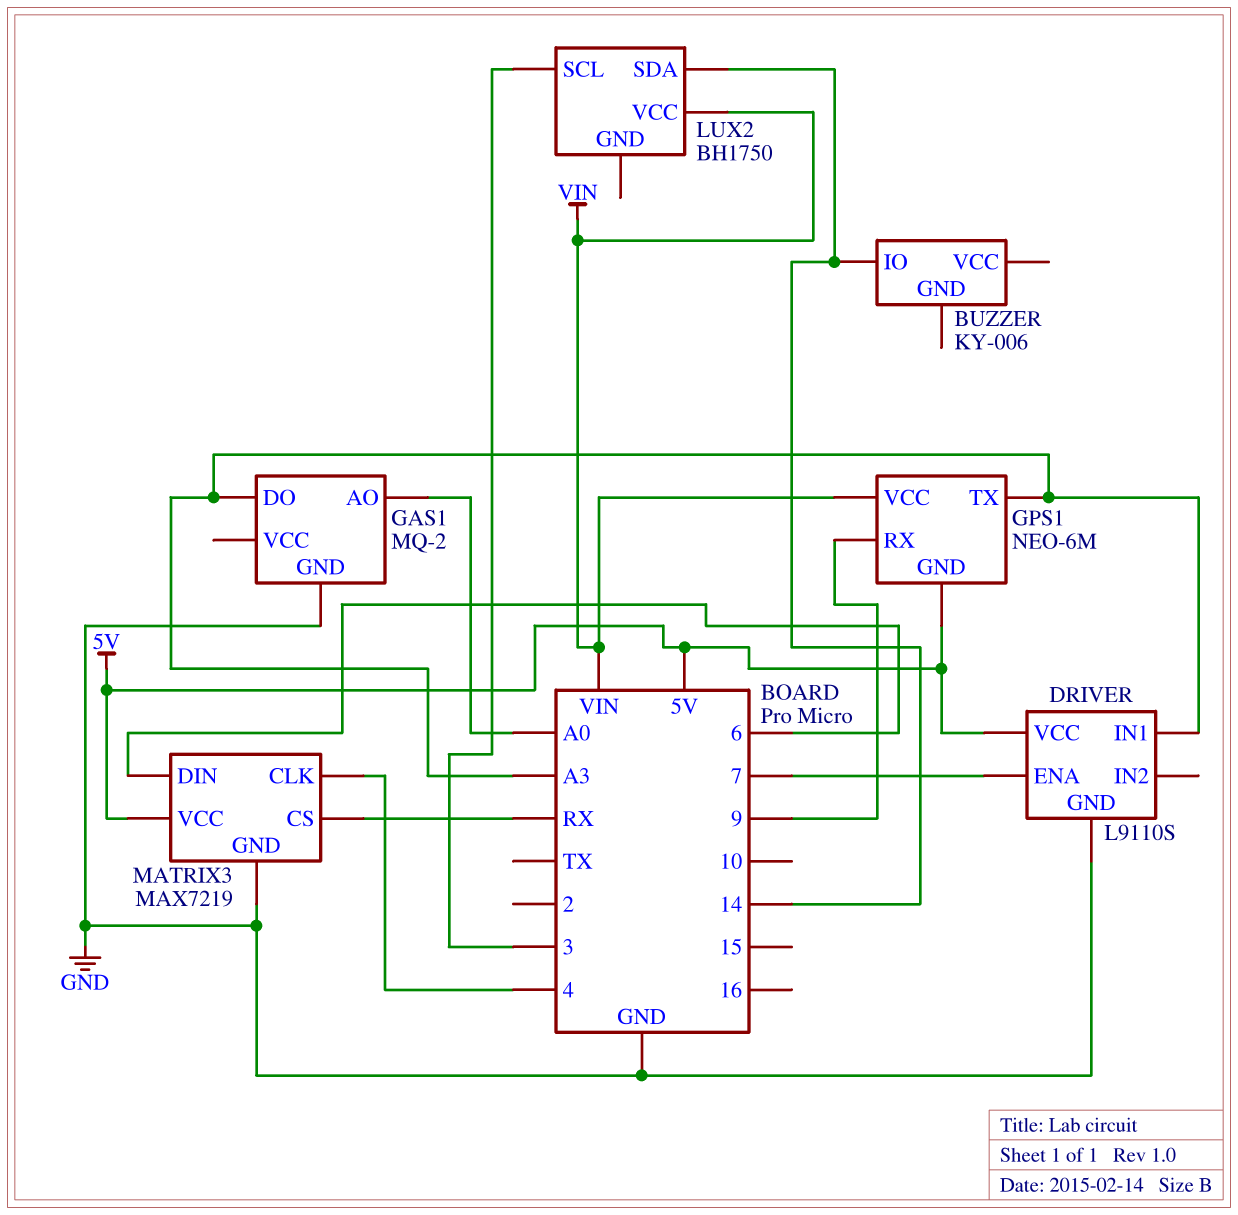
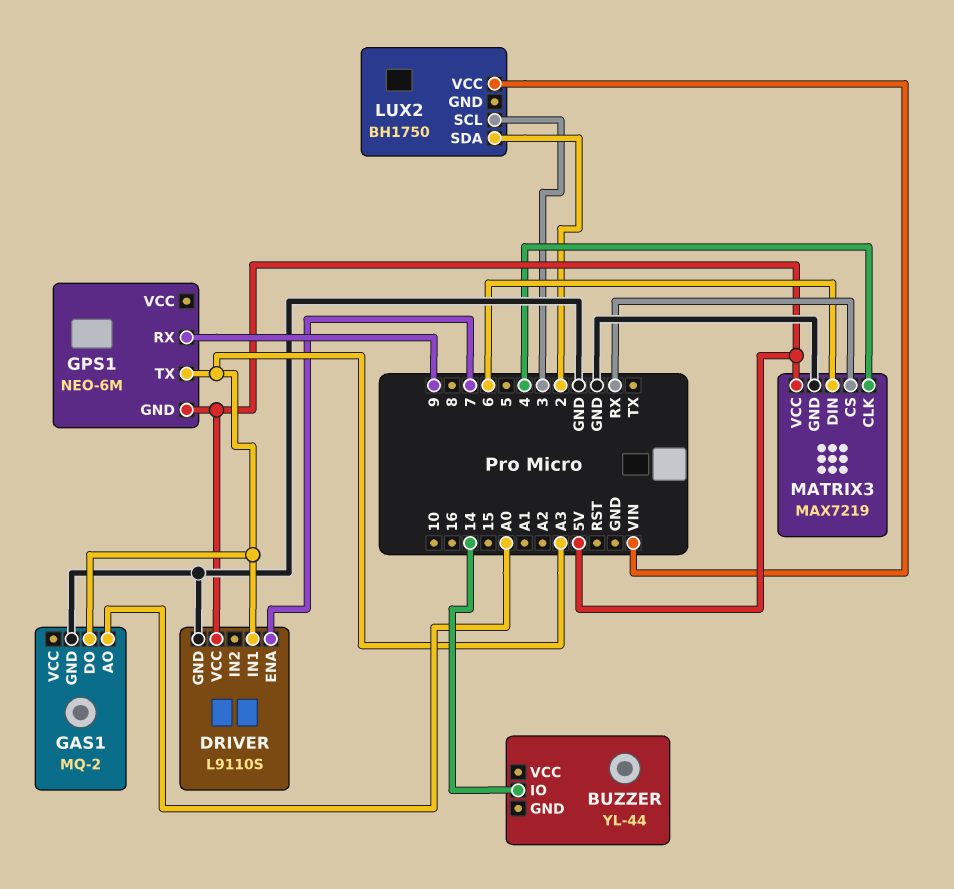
BUZZER: KY-006 -> YL-44
GPS1 pin VCC: VIN -> none
LUX2 pin SDA: 14 -> 2

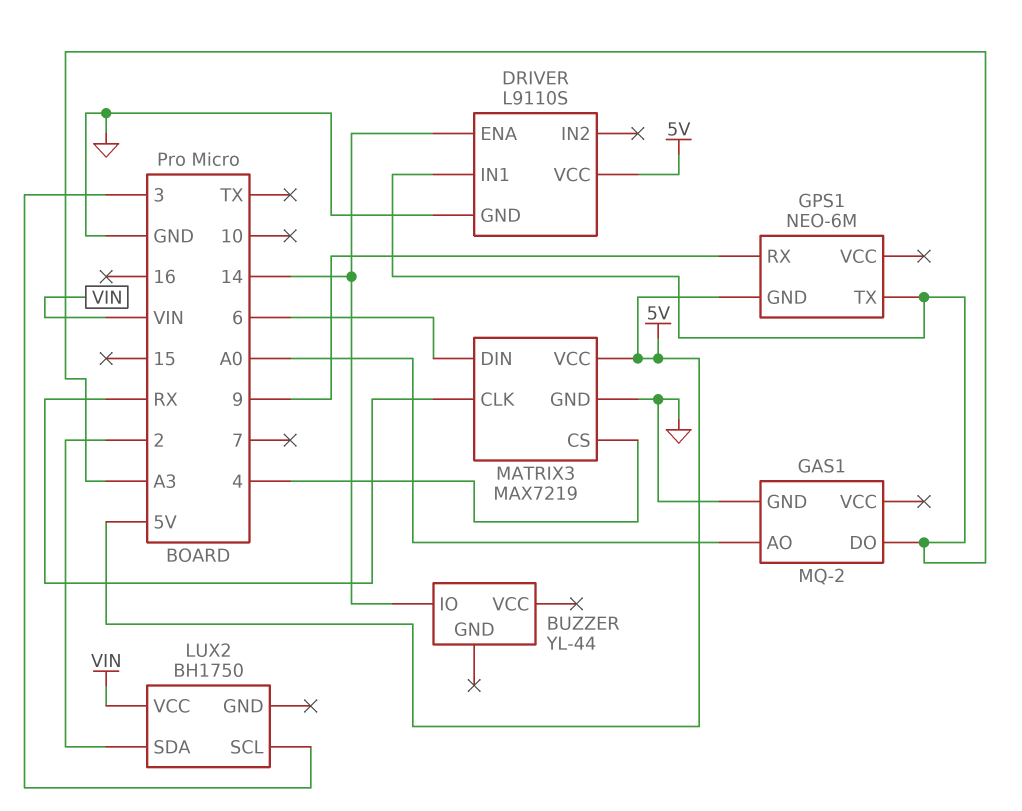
DRIVER pin ENA: 7 -> 14
MATRIX3 pin CLK: 4 -> RX
MATRIX3 pin CS: RX -> 4

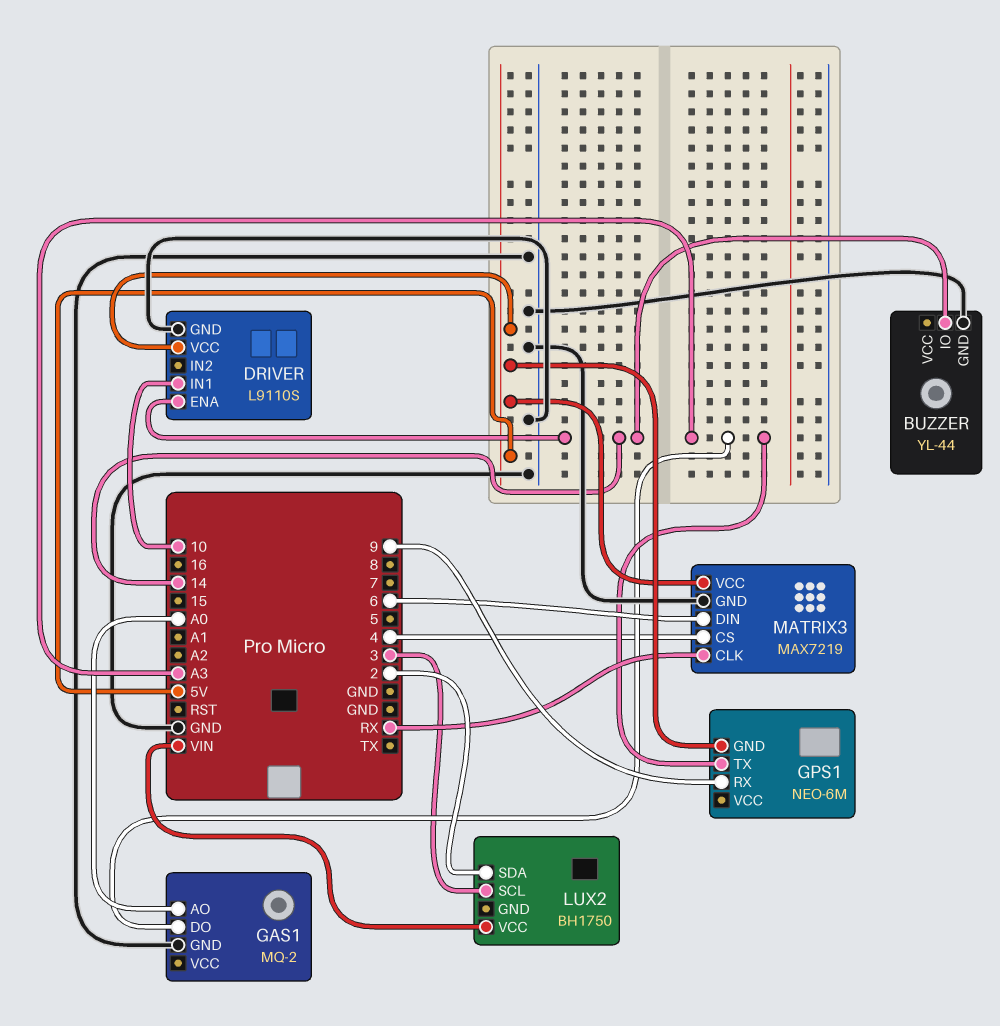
BUZZER pin GND: none -> GND
DRIVER pin IN1: A3 -> 10

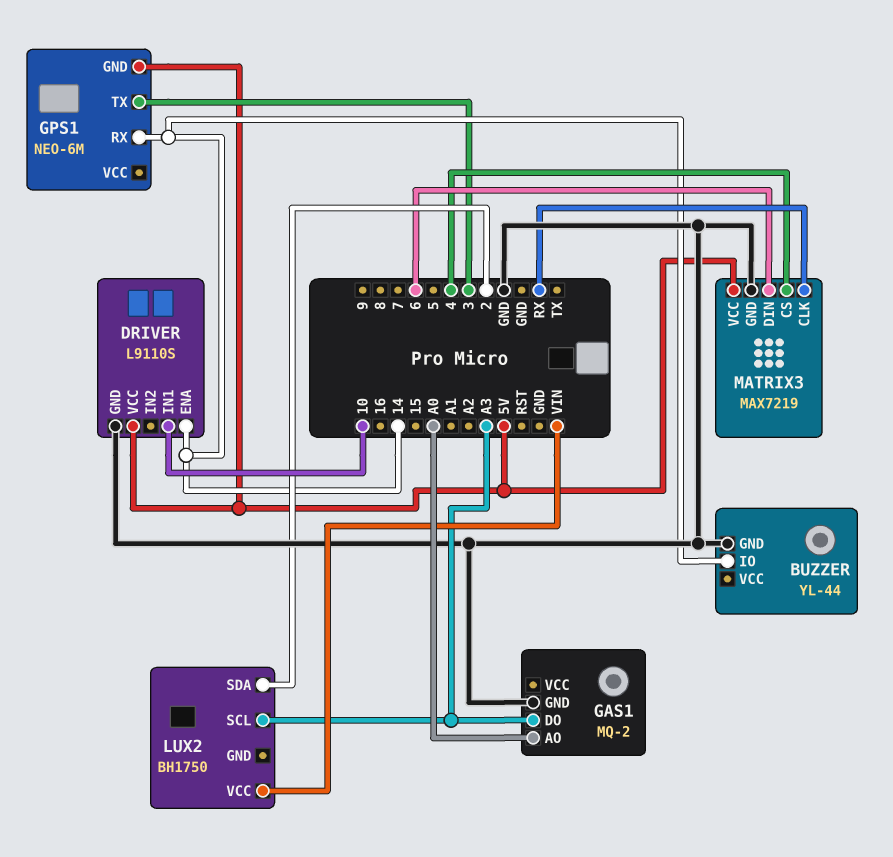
GPS1 pin RX: 9 -> 14
GPS1 pin TX: A3 -> 3
LUX2 pin SCL: 3 -> A3

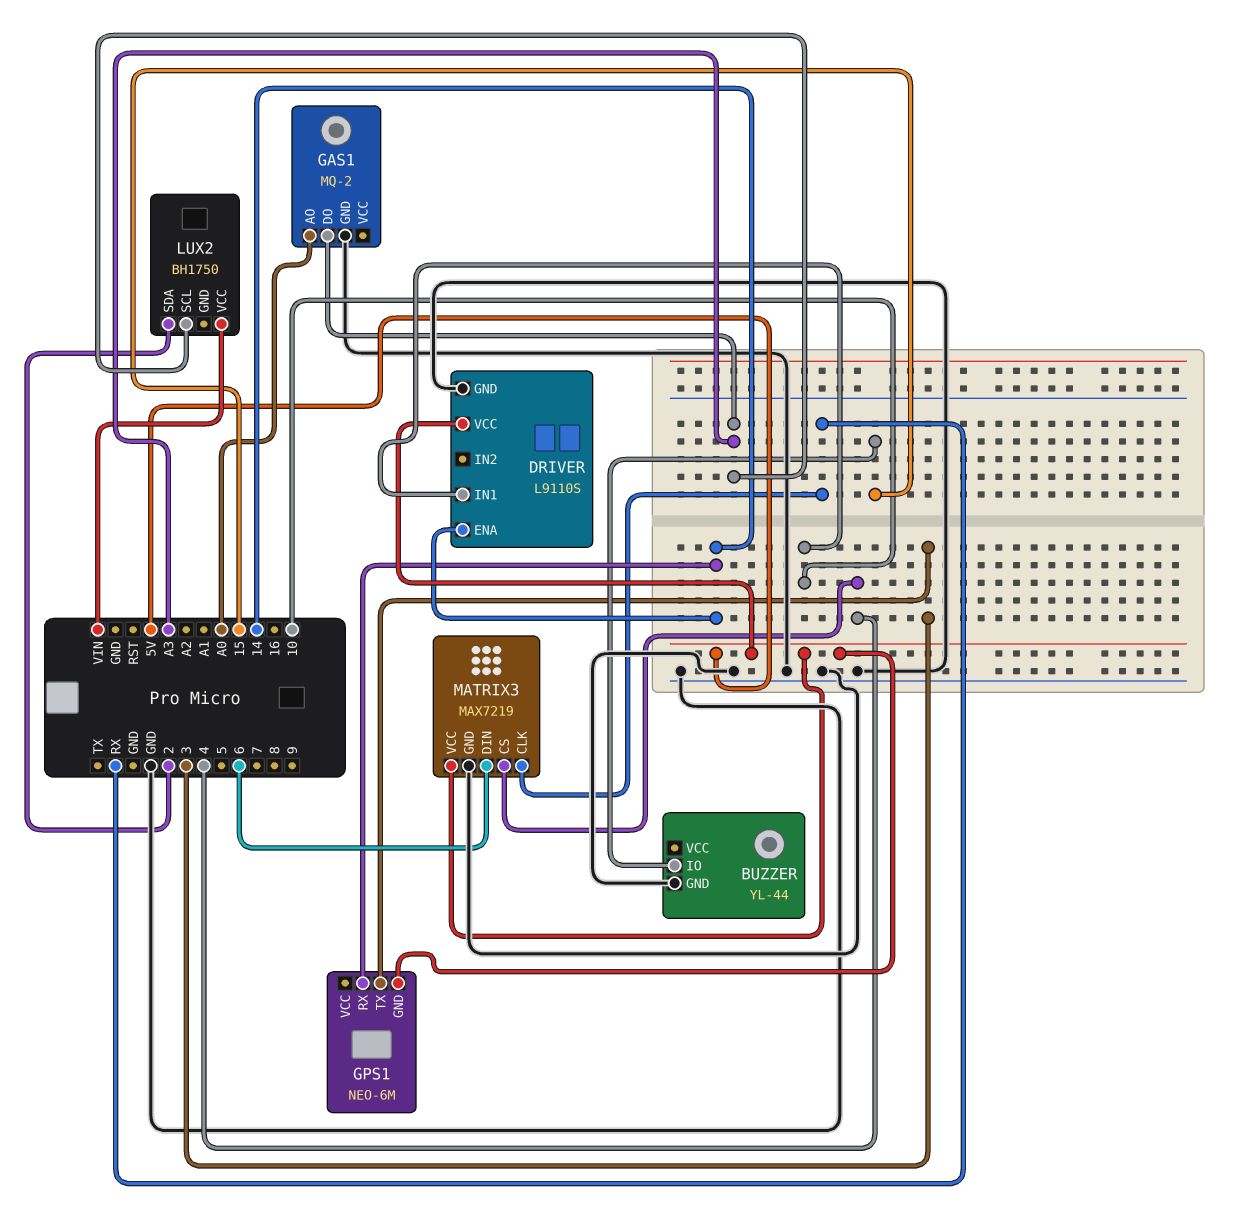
BUZZER pin IO: 14 -> 15

